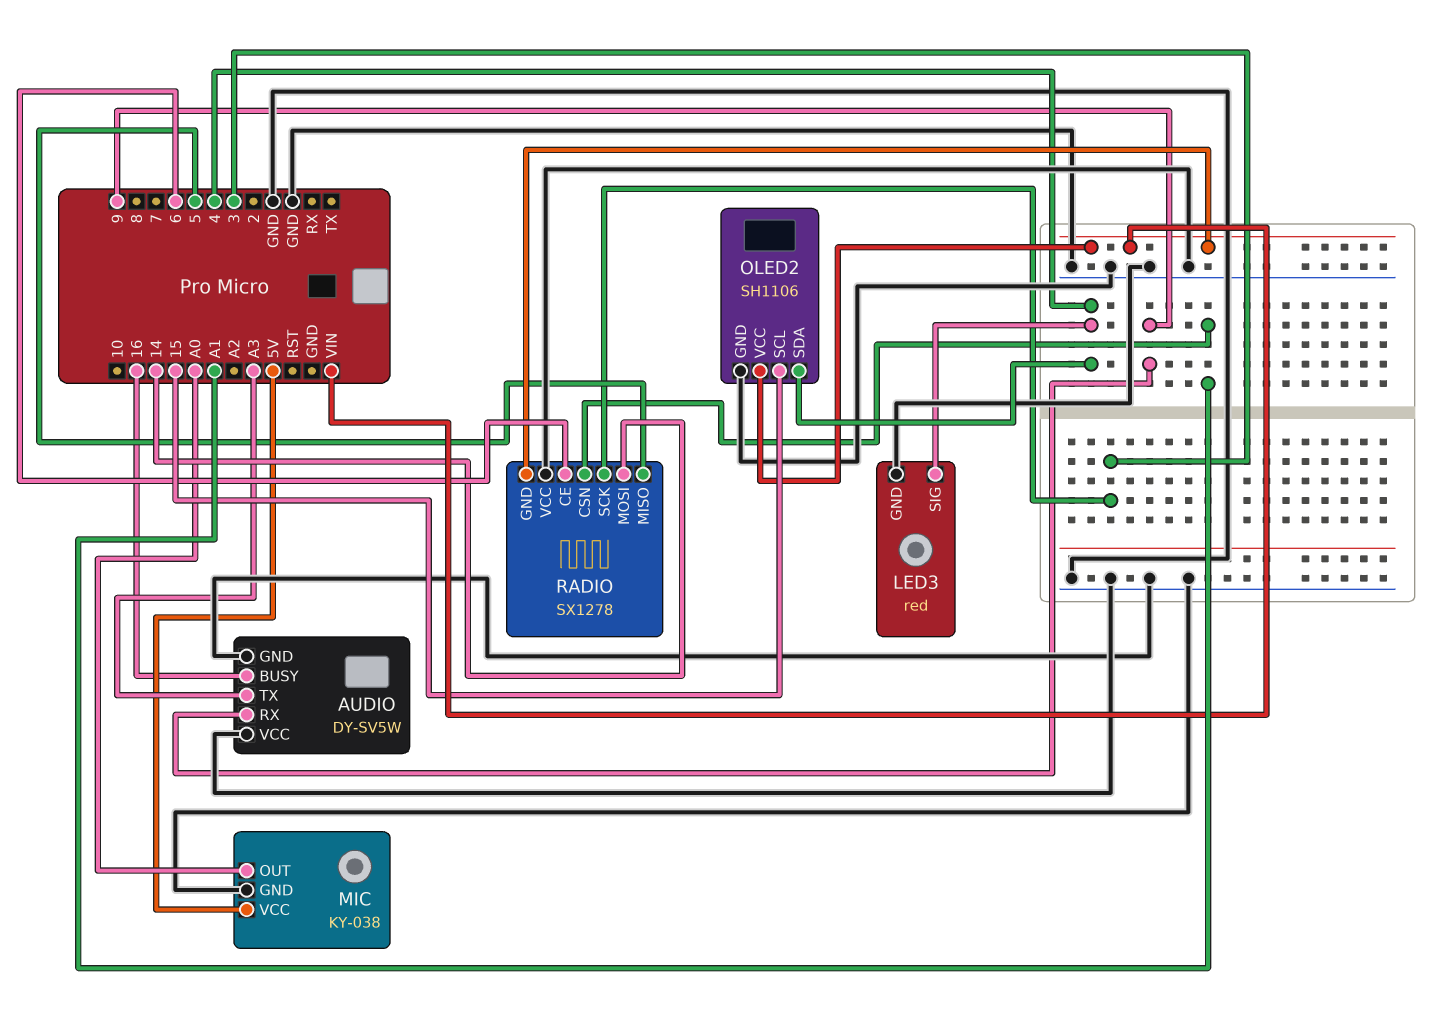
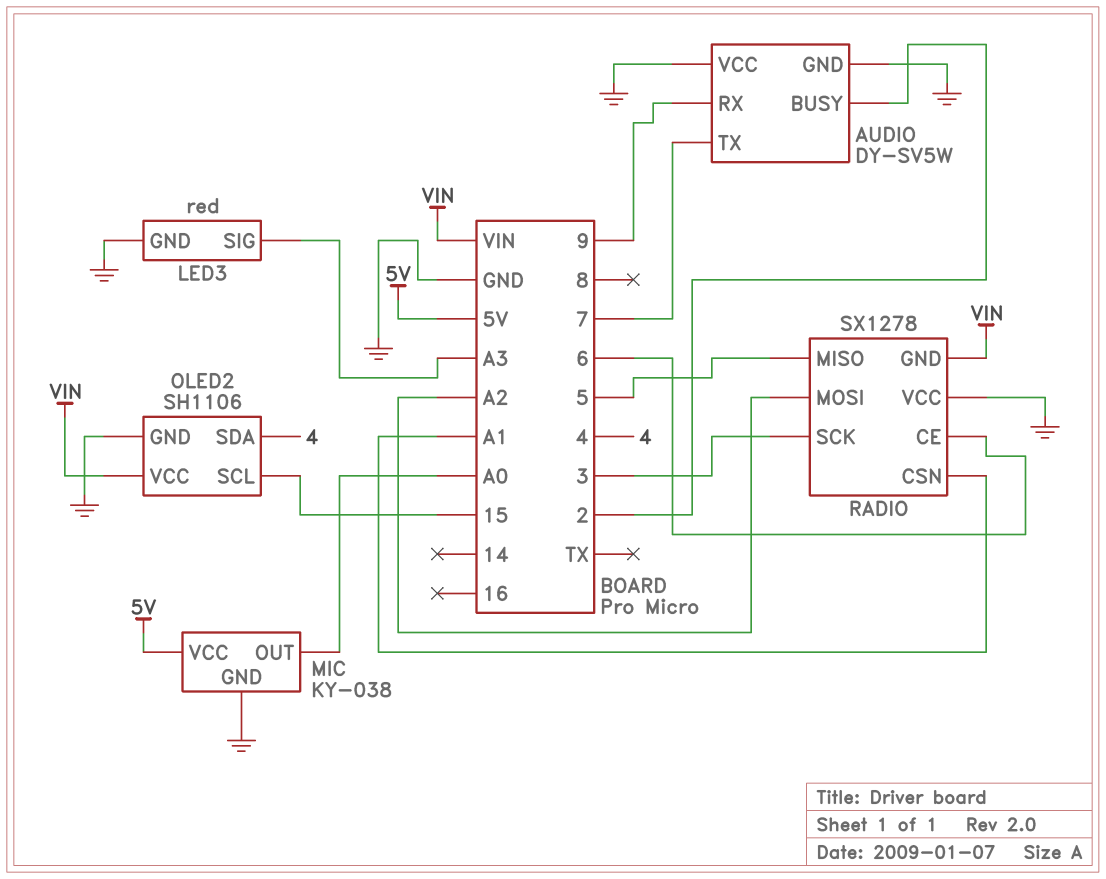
AUDIO pin BUSY: 16 -> 2
AUDIO pin TX: A3 -> 7
LED3 pin SIG: 4 -> A3
RADIO pin MOSI: 14 -> A2

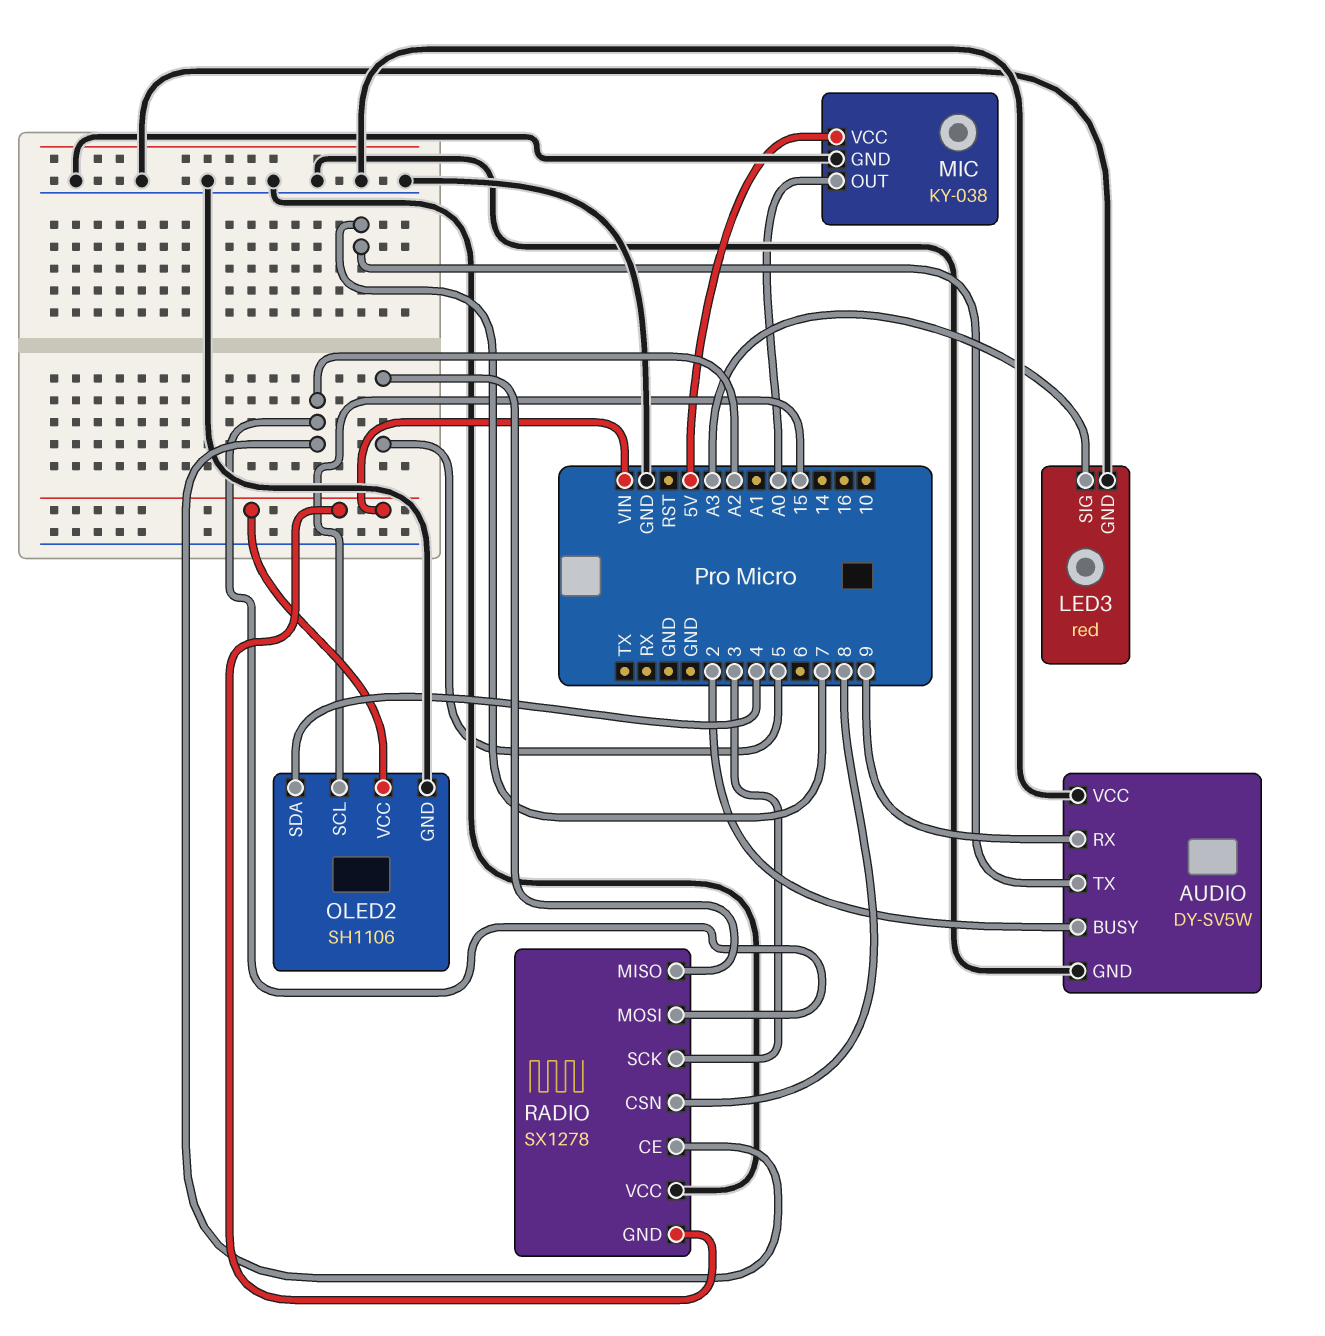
RADIO pin CE: 6 -> A2
RADIO pin CSN: A1 -> 8

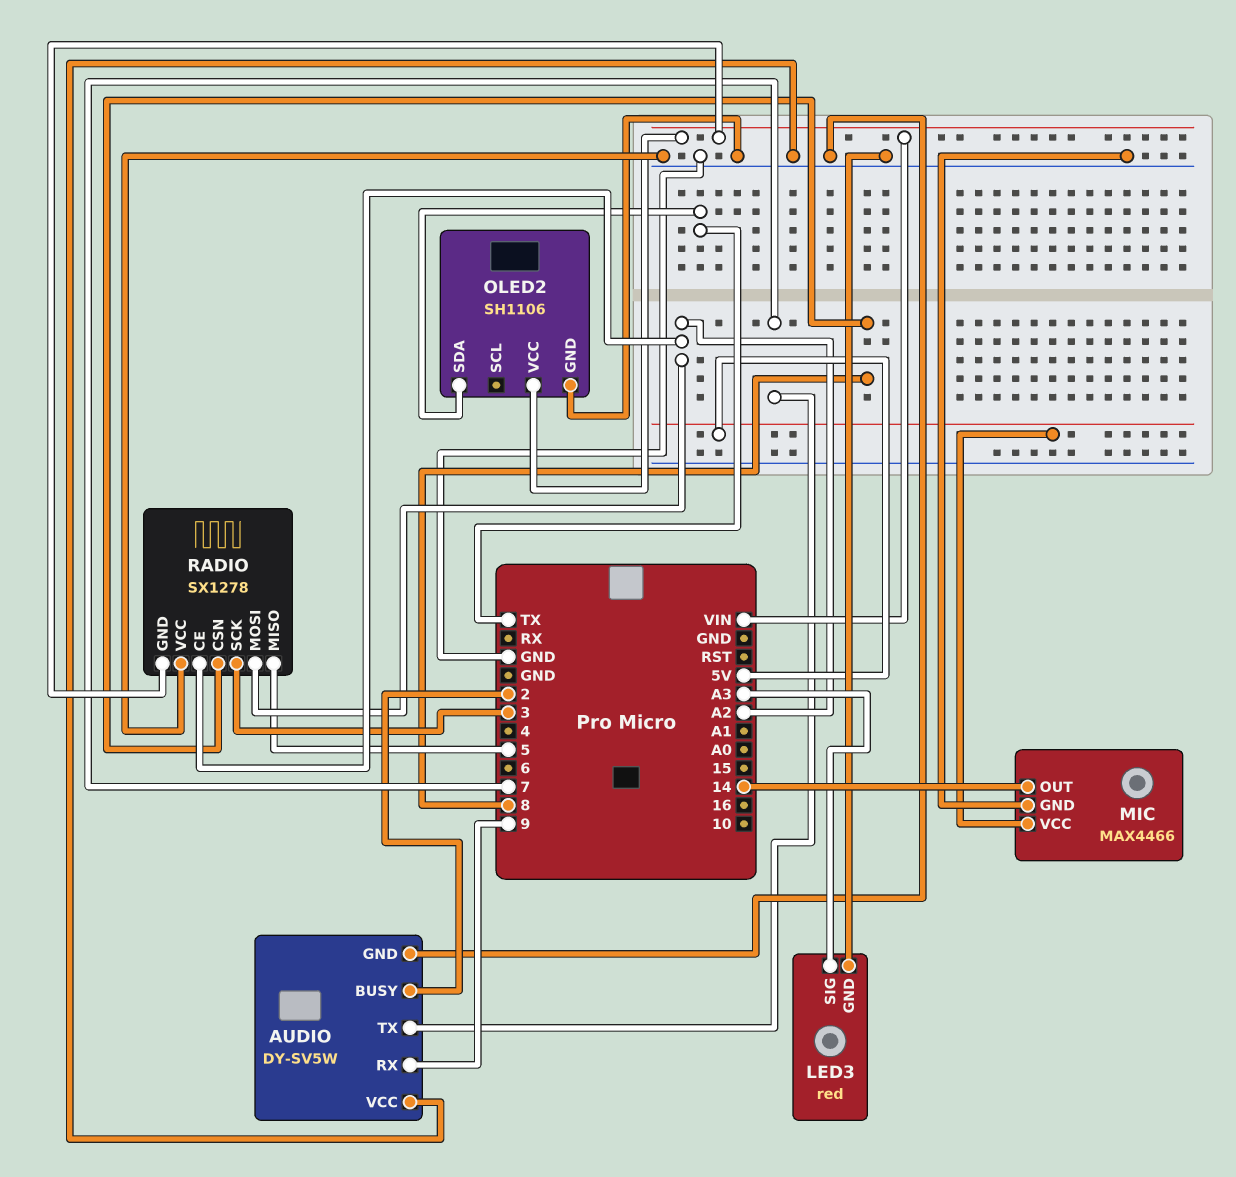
MIC: KY-038 -> MAX4466
MIC pin OUT: A0 -> 14
OLED2 pin SCL: 15 -> none
OLED2 pin SDA: 4 -> TX

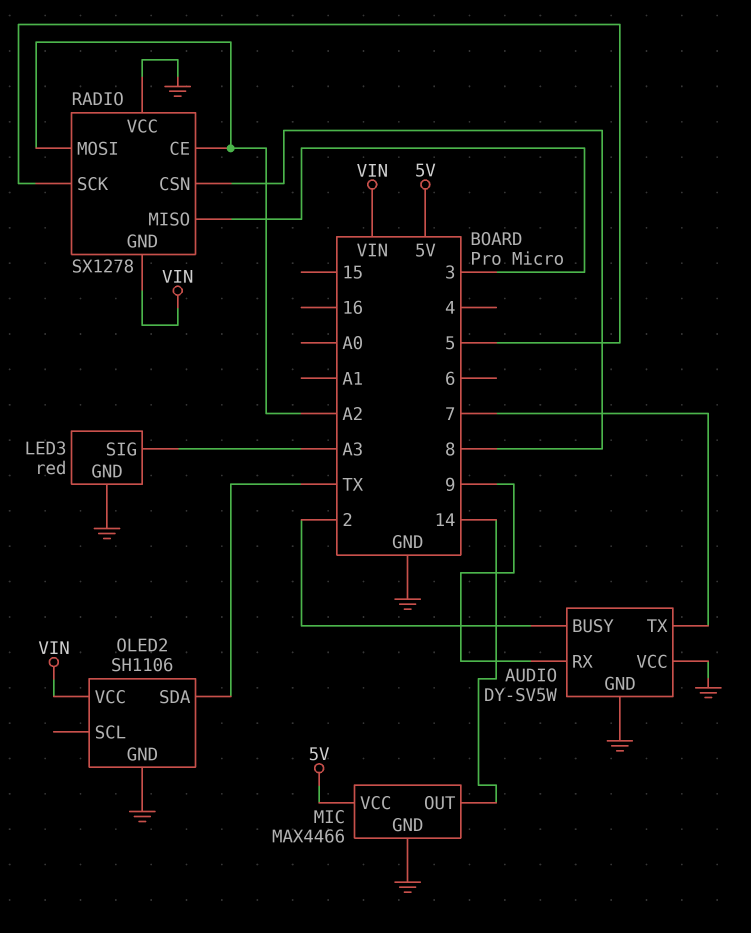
RADIO pin MISO: 5 -> 3
RADIO pin SCK: 3 -> 5

